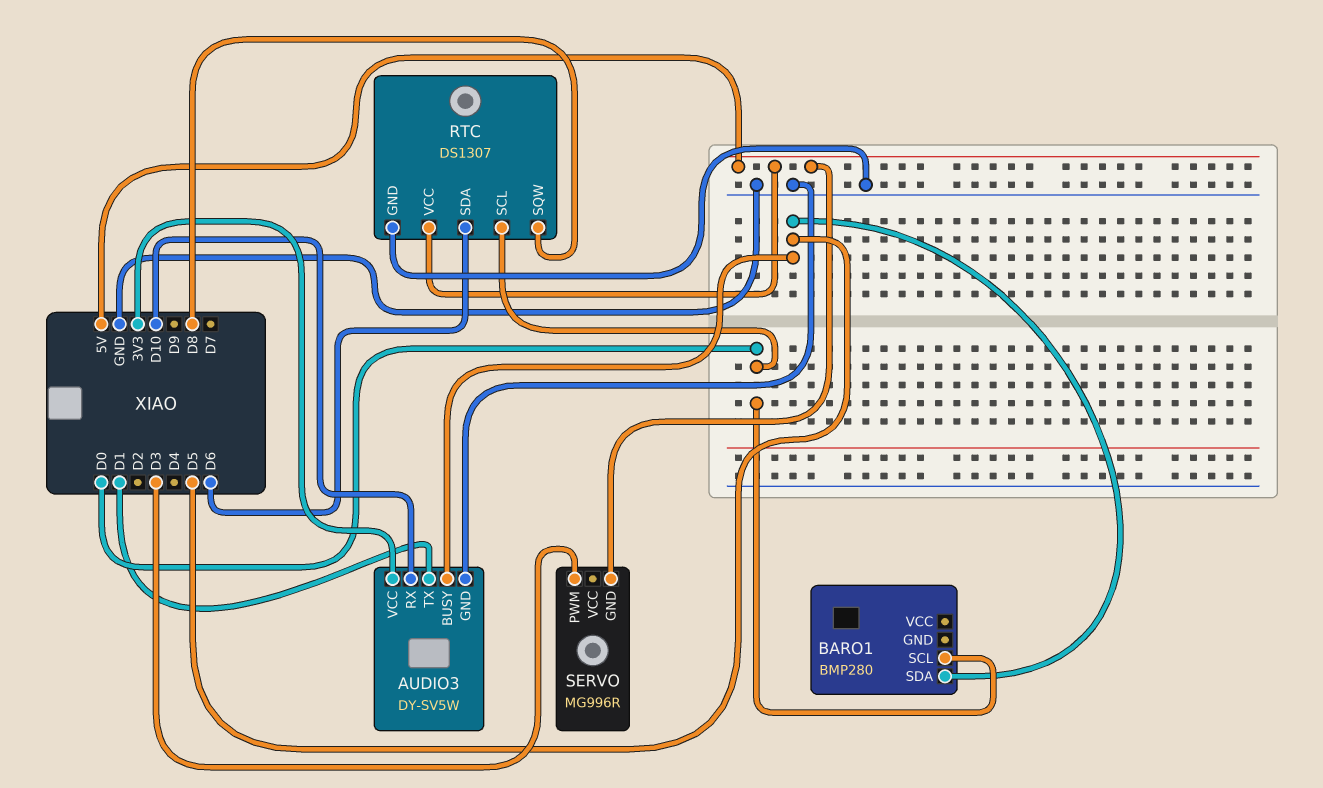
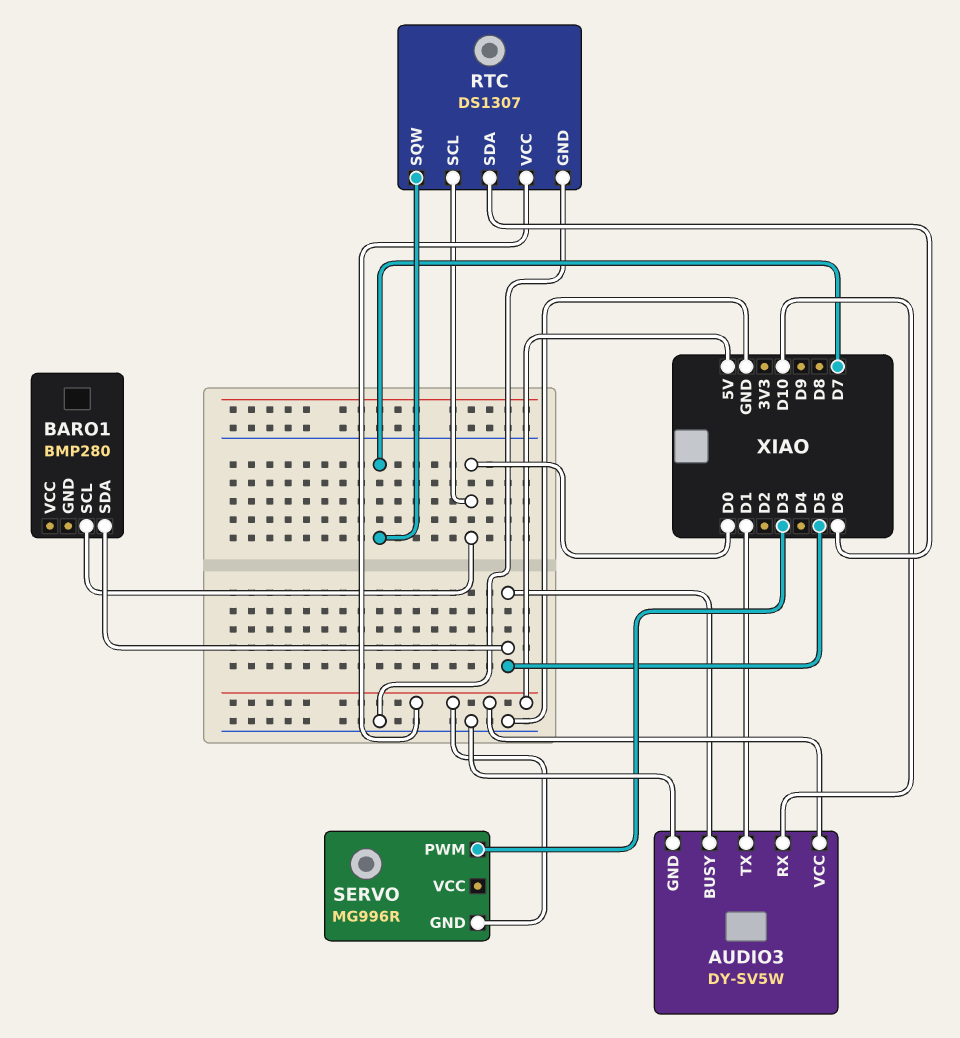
AUDIO3 pin VCC: 3V3 -> 5V
RTC pin SQW: D8 -> D7

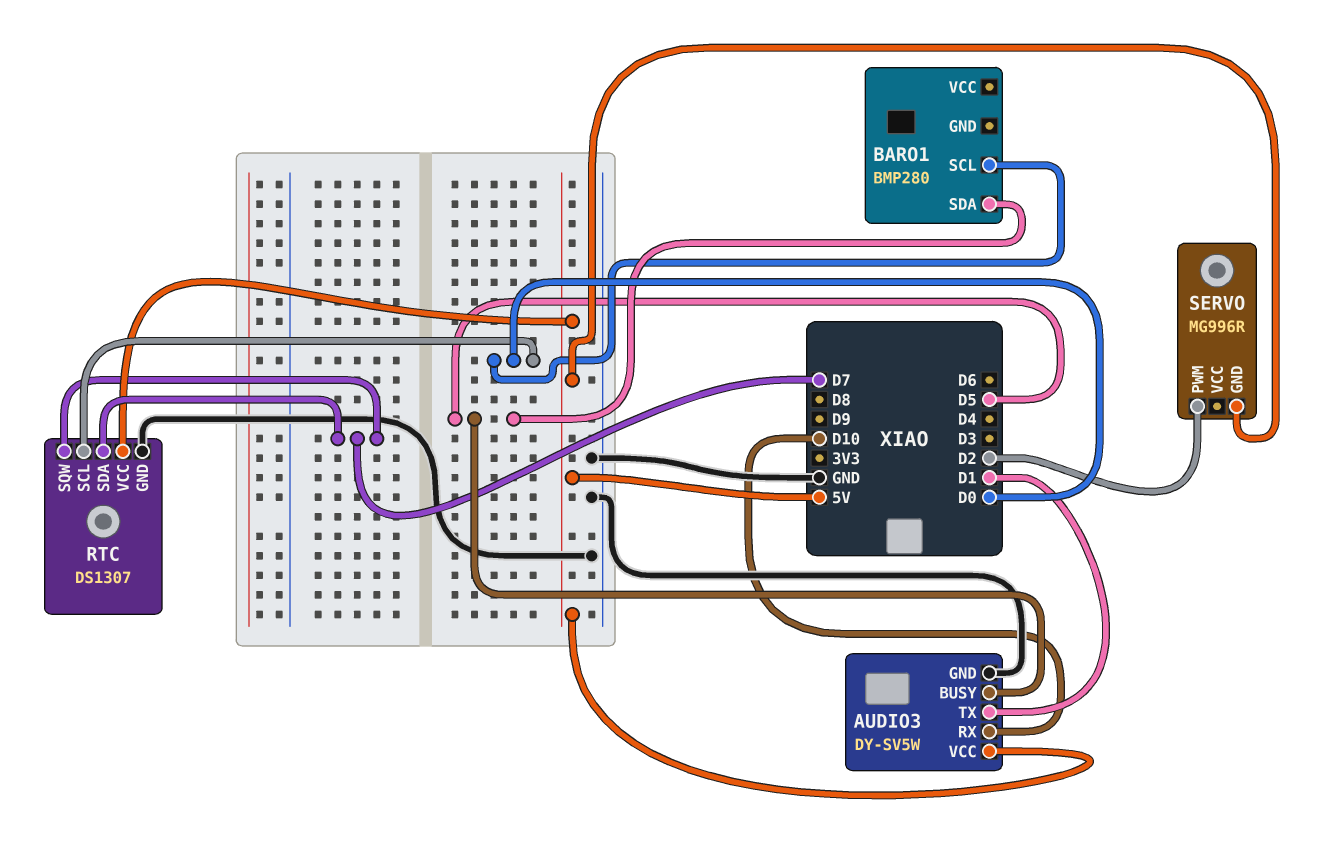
RTC pin SDA: D6 -> D7
SERVO pin PWM: D3 -> D2

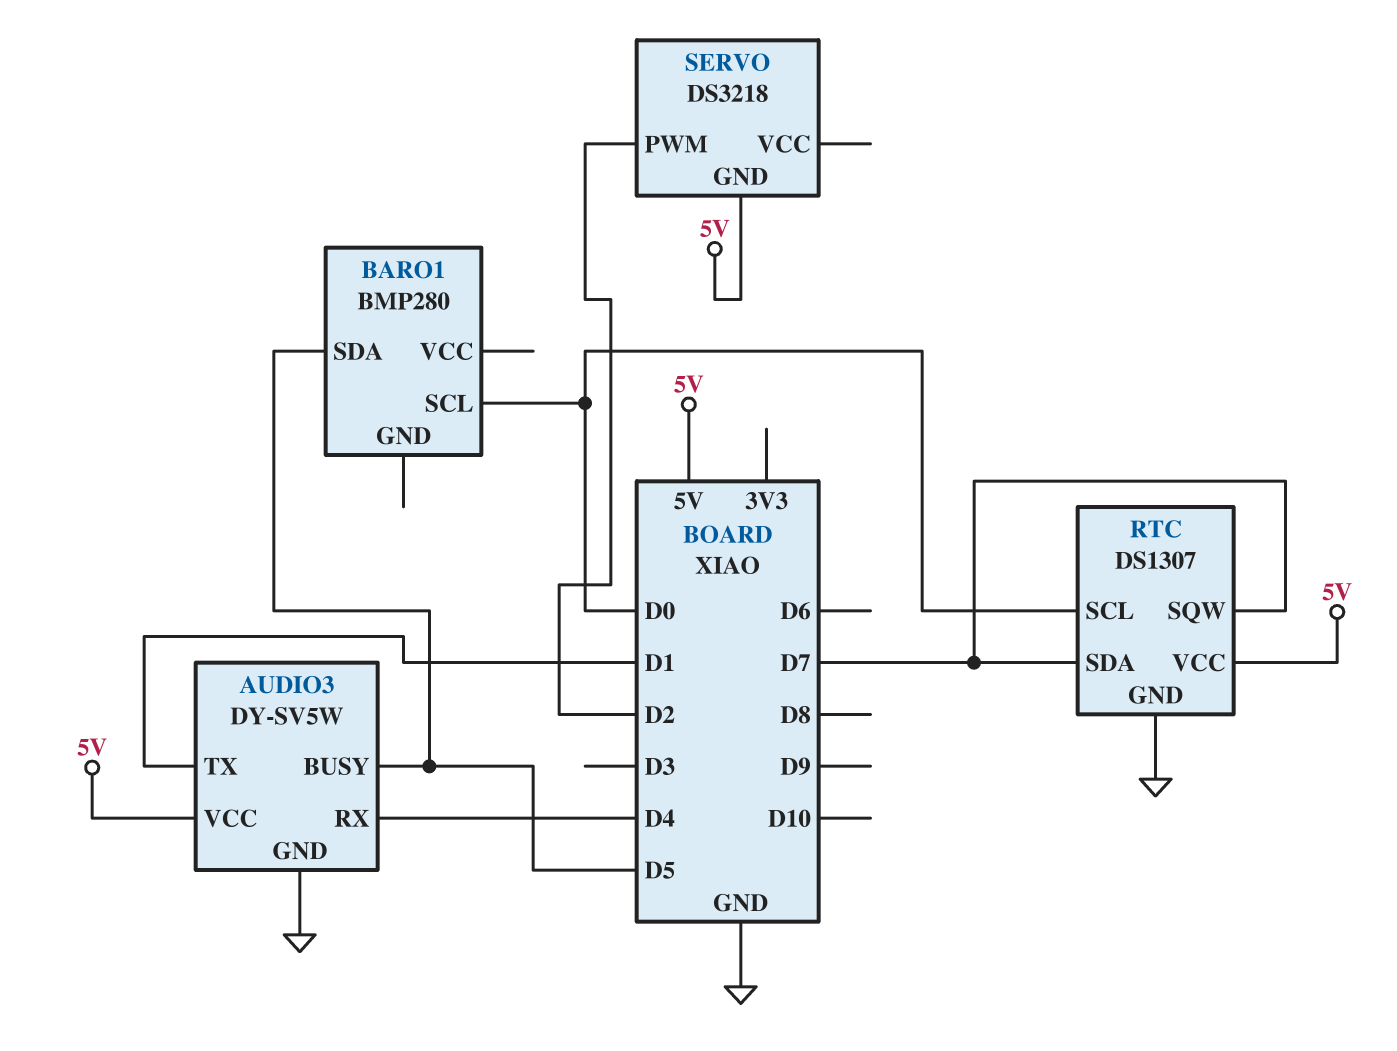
AUDIO3 pin RX: D10 -> D4
SERVO: MG996R -> DS3218

